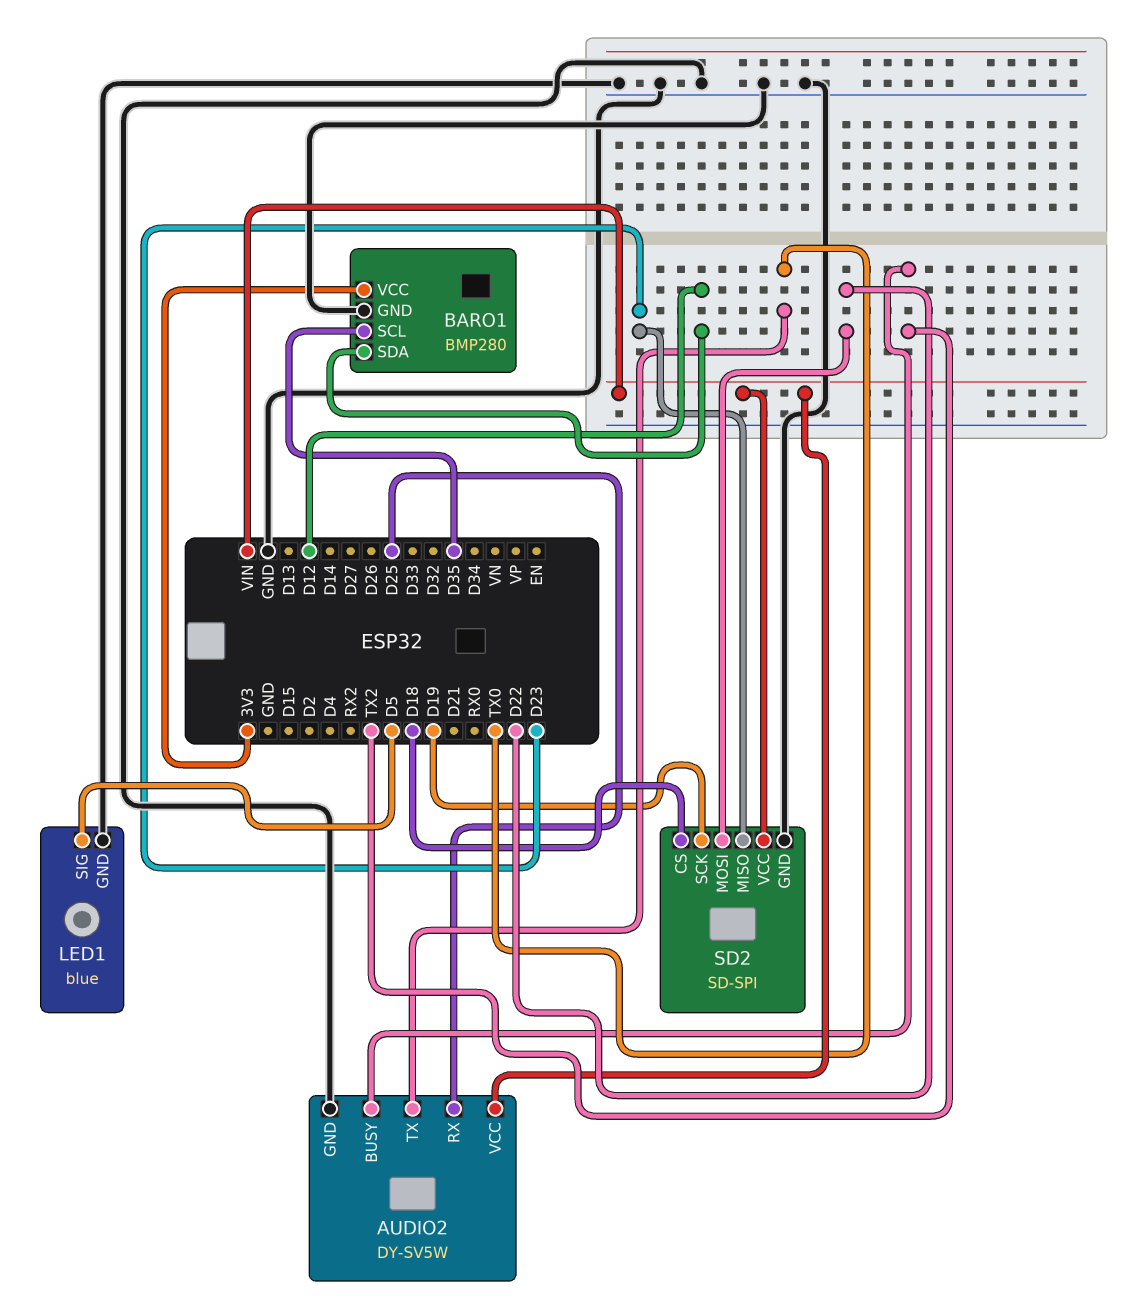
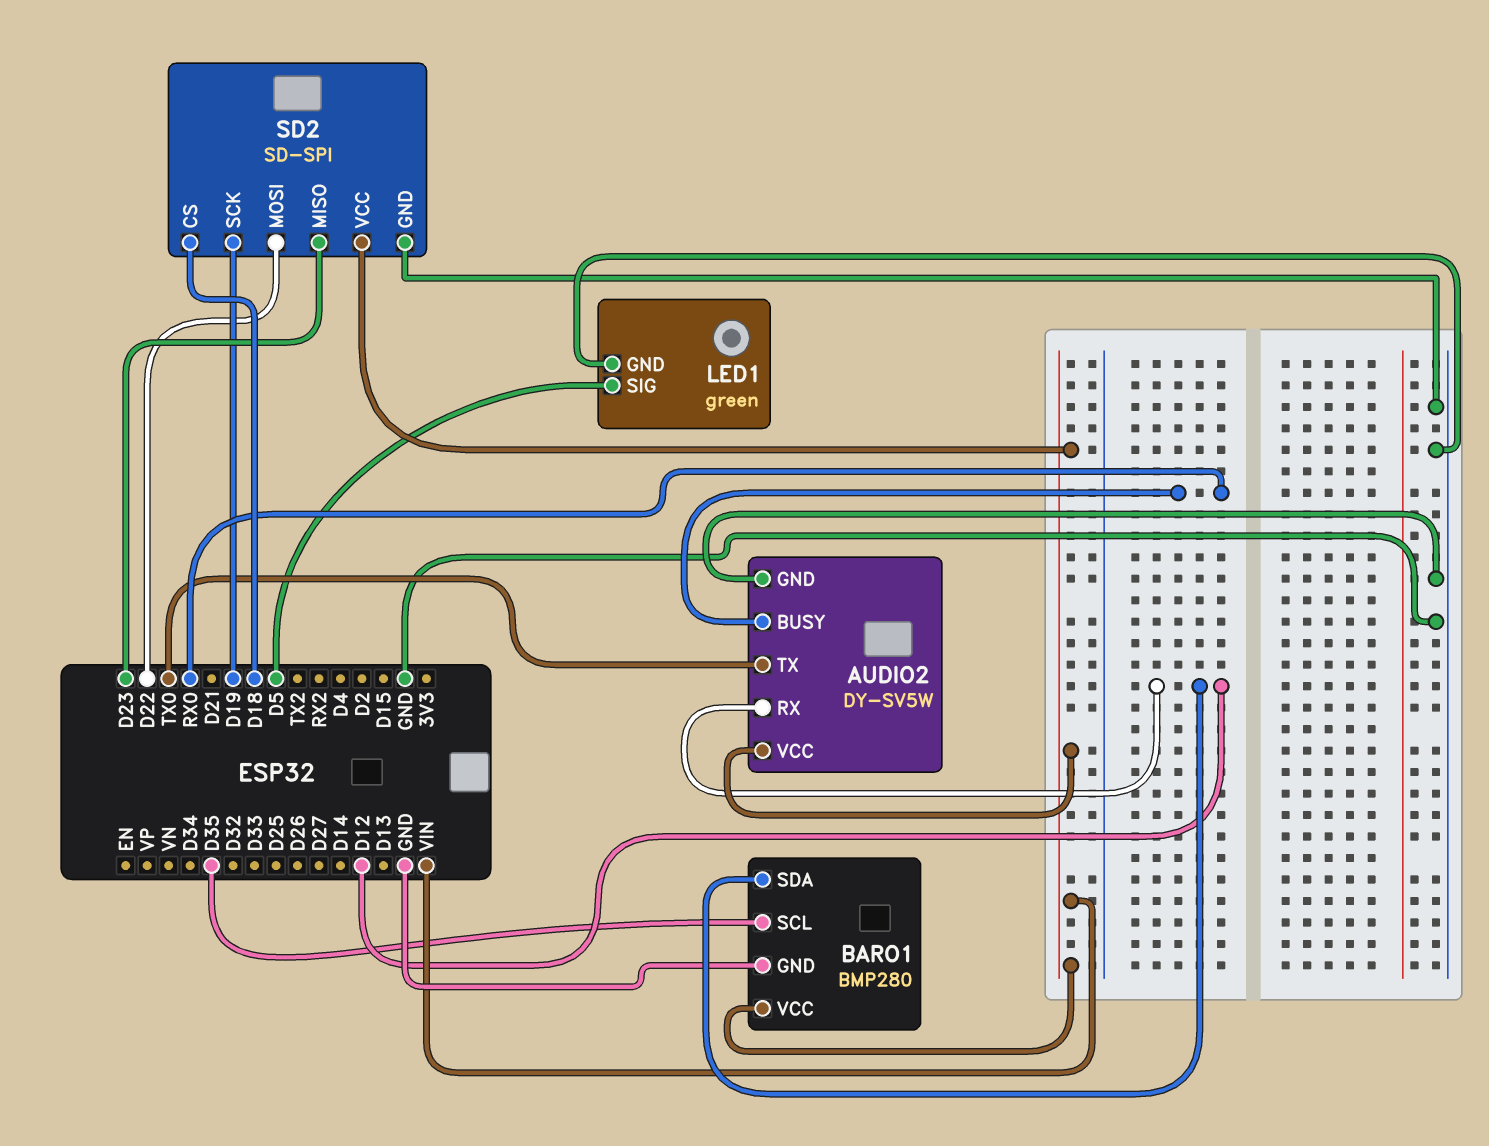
AUDIO2 pin BUSY: TX2 -> RX0
AUDIO2 pin RX: D25 -> D12
BARO1 pin VCC: 3V3 -> VIN
LED1: blue -> green

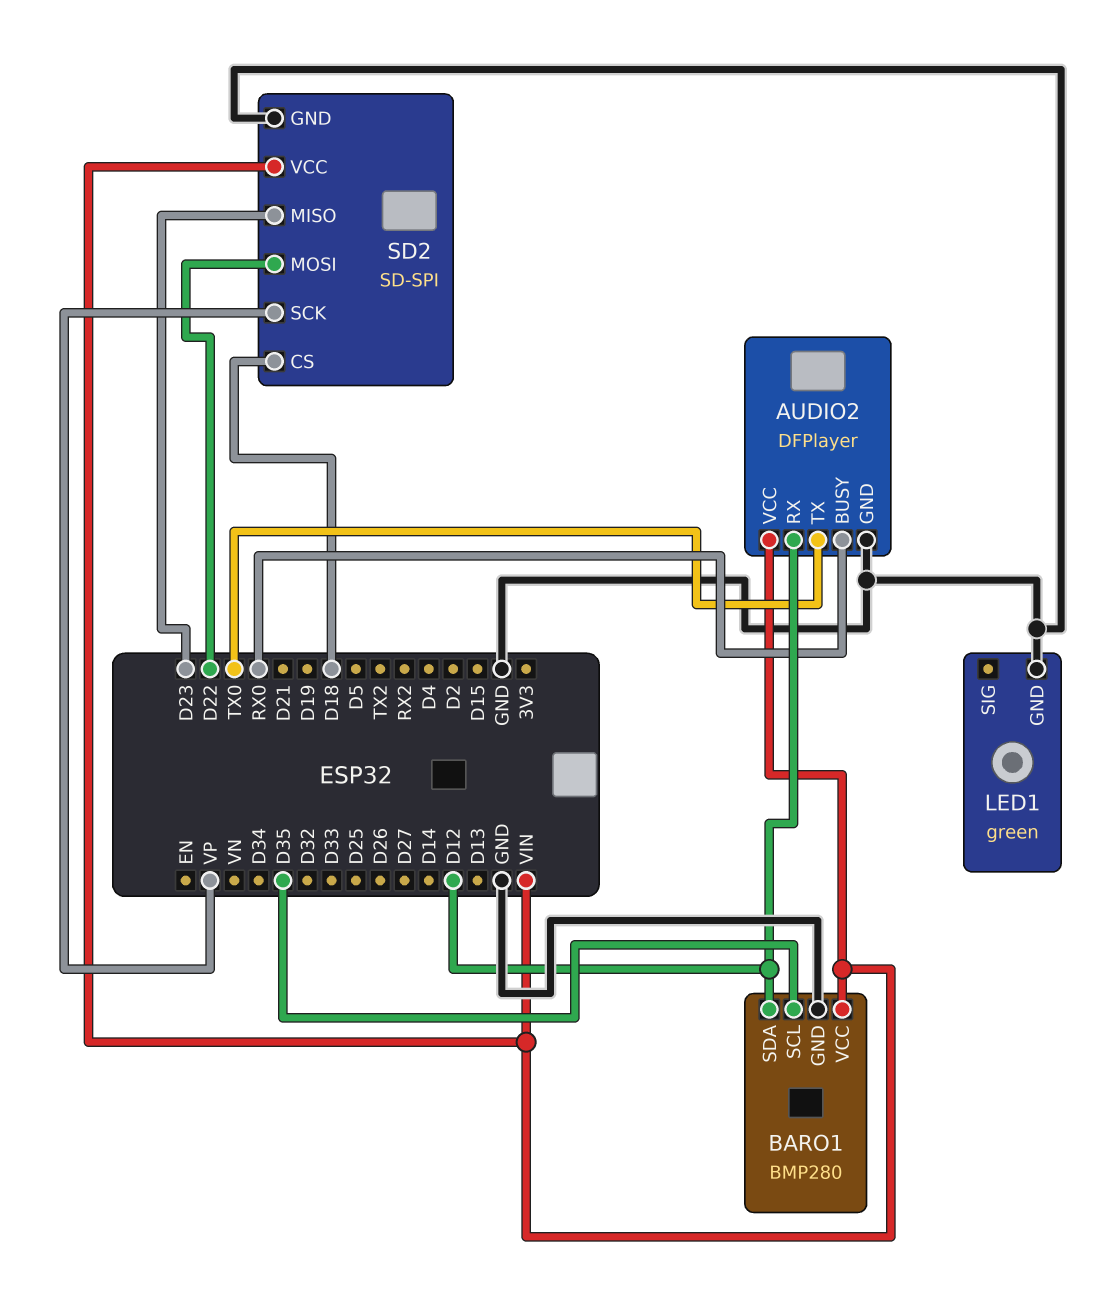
AUDIO2: DY-SV5W -> DFPlayer
LED1 pin SIG: D5 -> none
SD2 pin SCK: D19 -> VP

